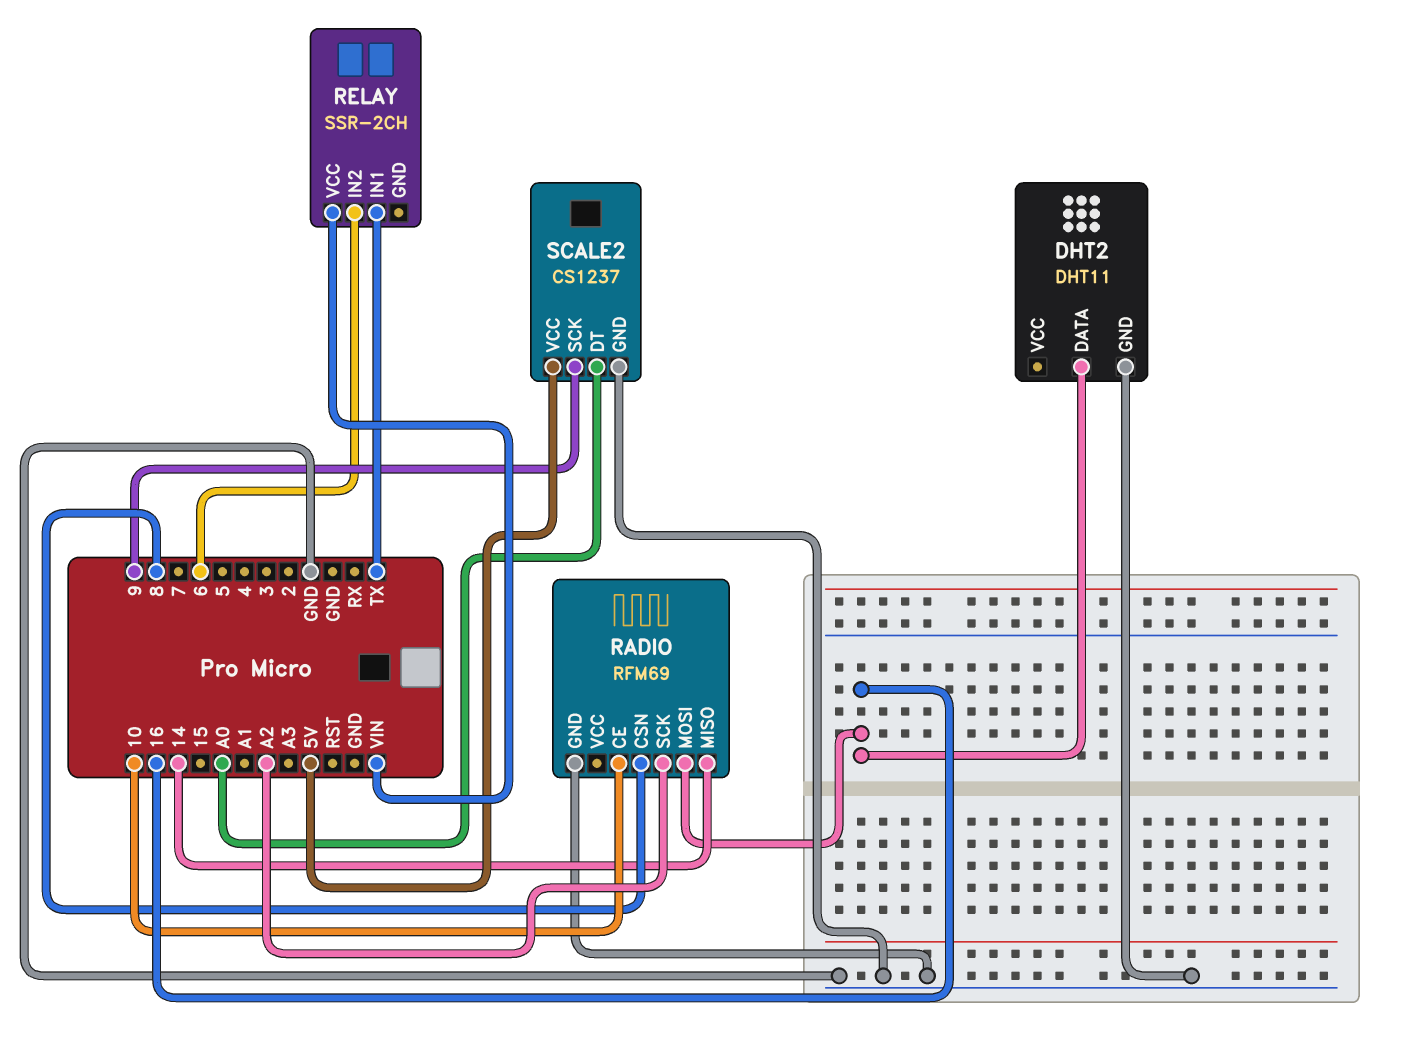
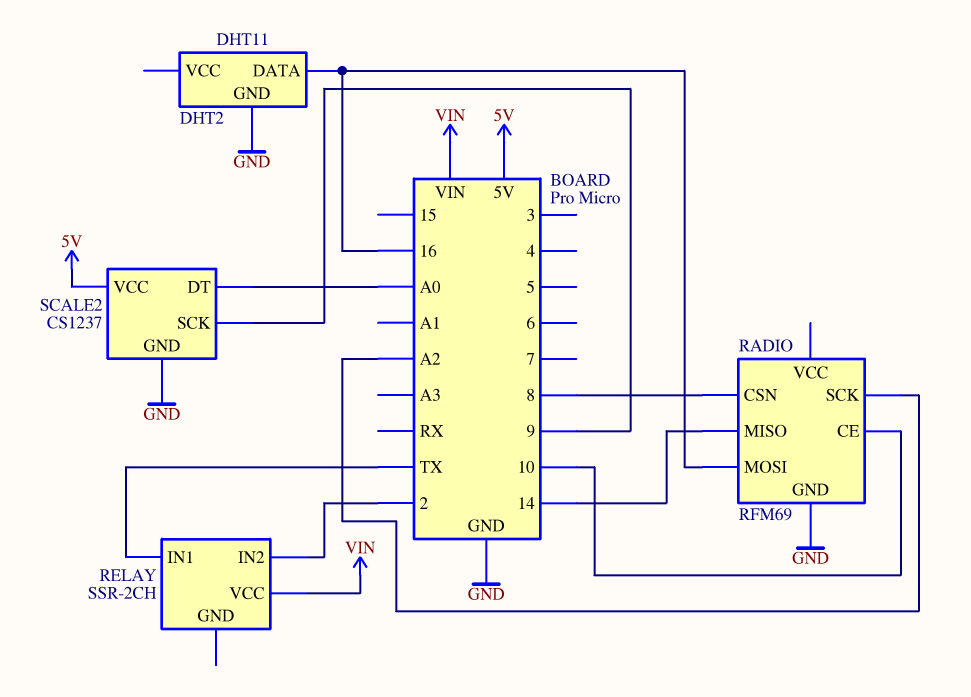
RELAY pin IN2: 6 -> 2

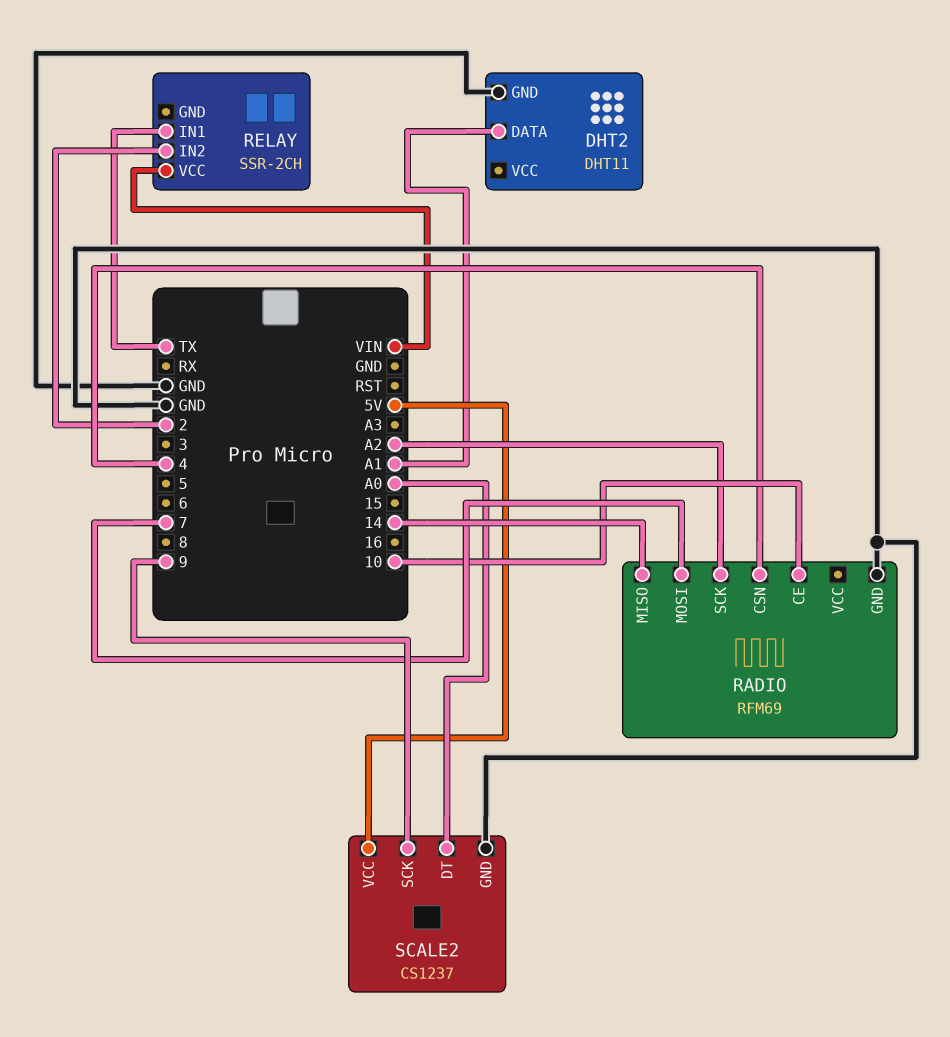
DHT2 pin DATA: 16 -> A1
RADIO pin CSN: 8 -> 4
RADIO pin MOSI: 16 -> 7

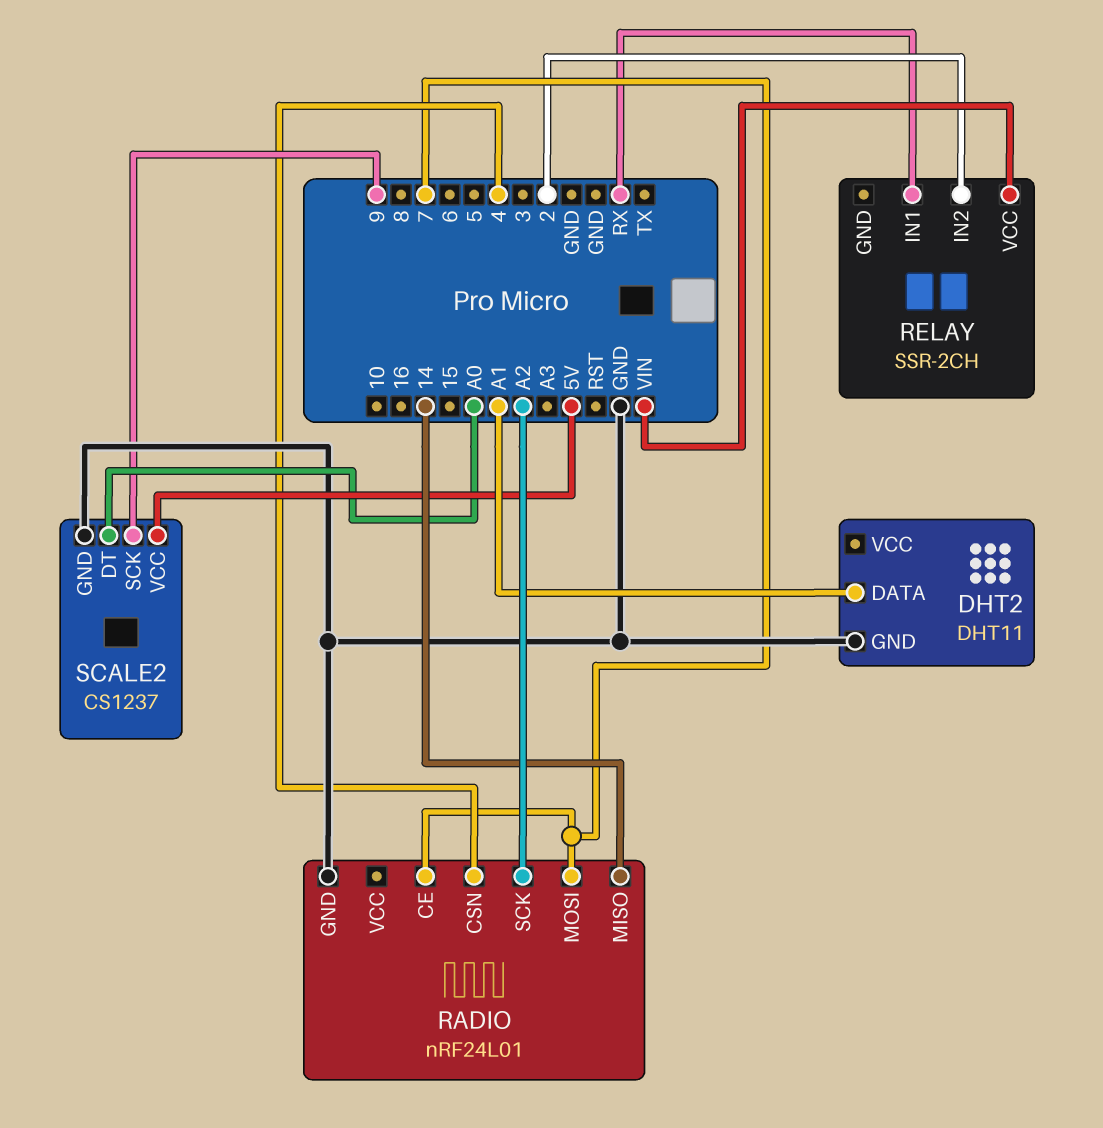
RADIO: RFM69 -> nRF24L01
RADIO pin CE: 10 -> 7
RELAY pin IN1: TX -> RX

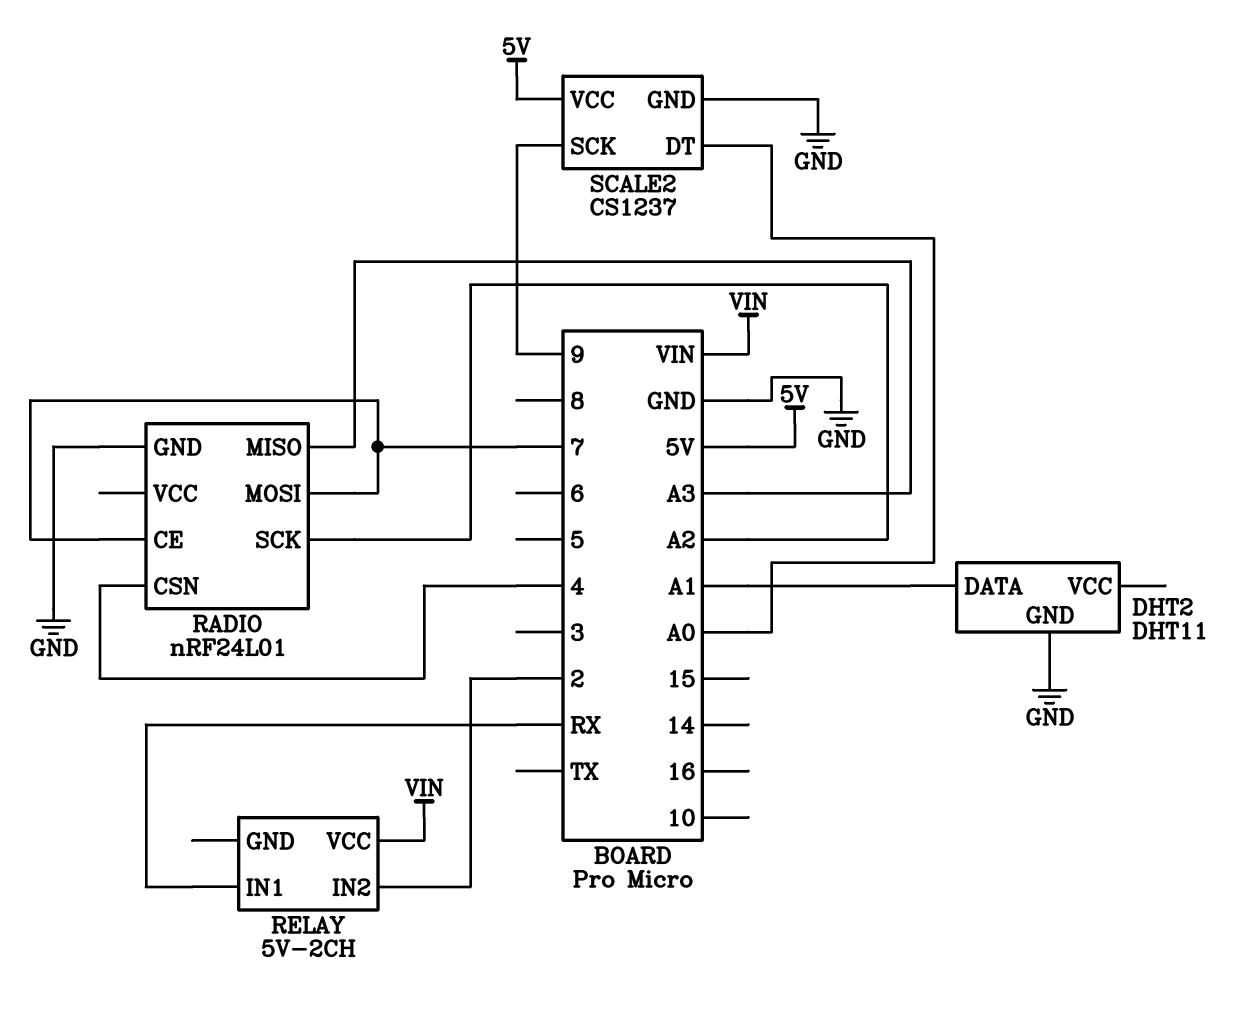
RADIO pin MISO: 14 -> A3
RELAY: SSR-2CH -> 5V-2CH

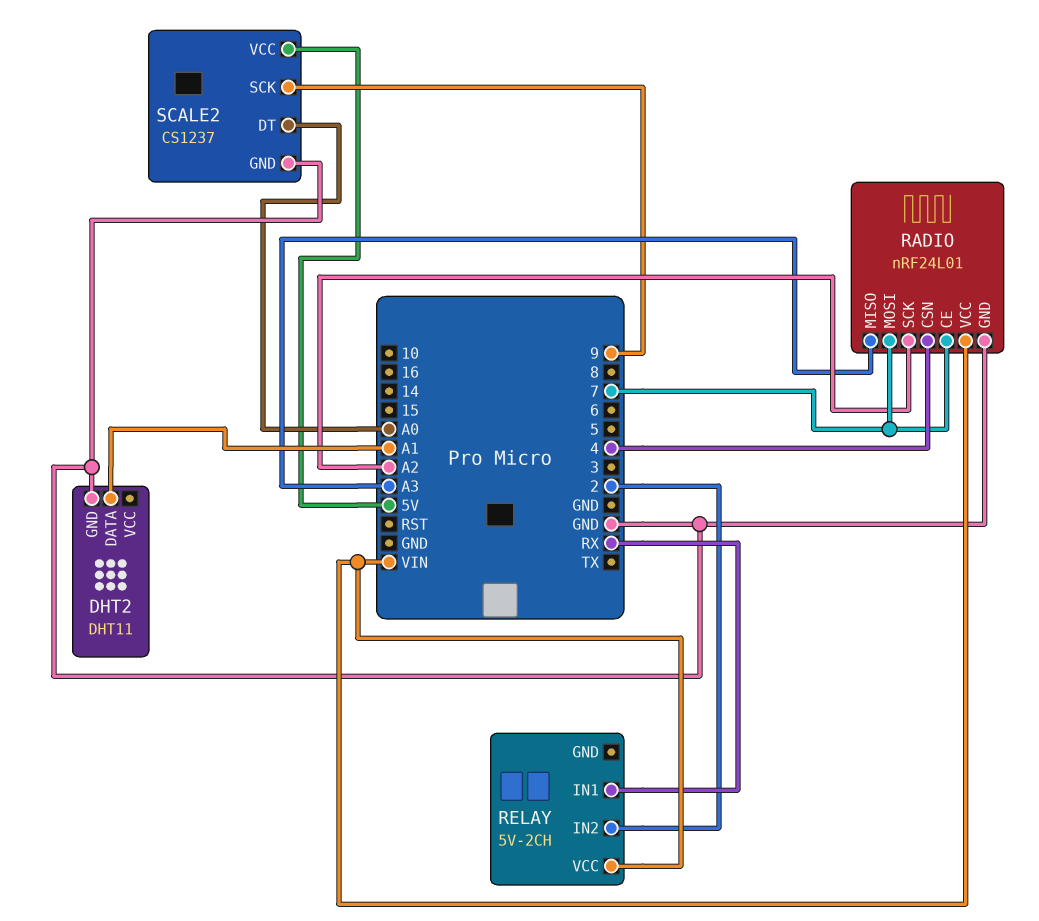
RADIO pin VCC: none -> VIN

